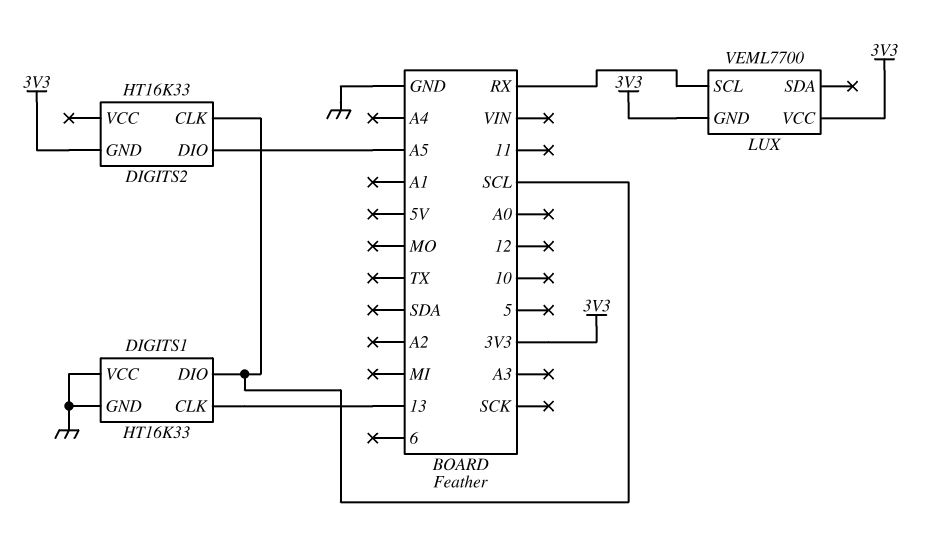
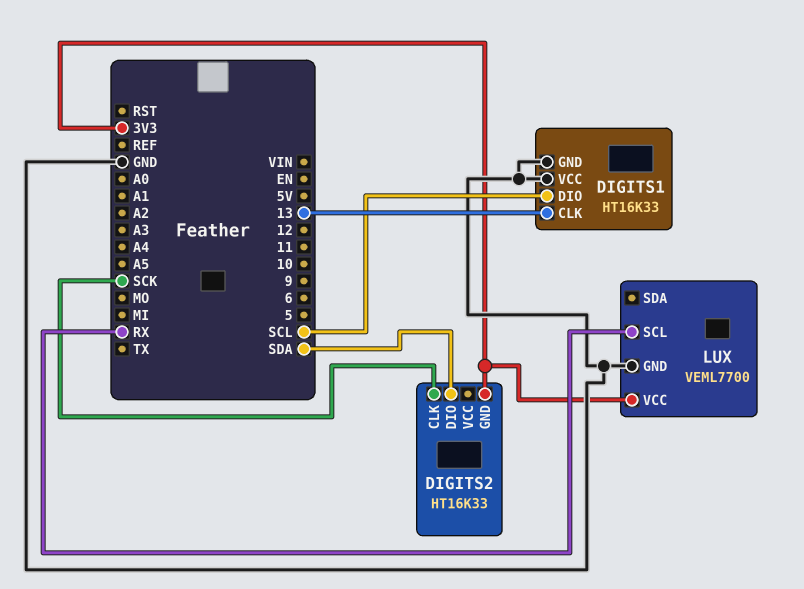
DIGITS2 pin CLK: SCL -> SCK
DIGITS2 pin DIO: A5 -> SDA
LUX pin GND: 3V3 -> GND

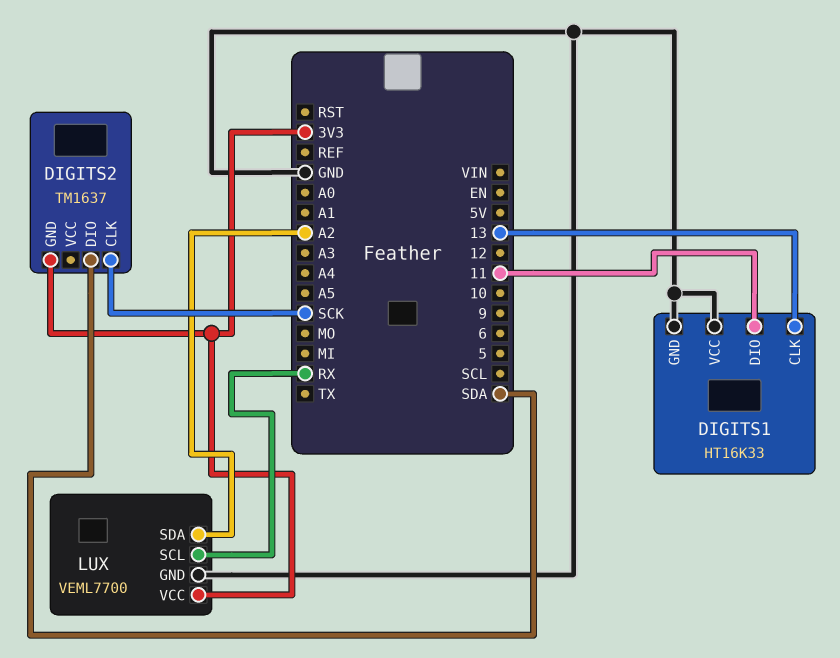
DIGITS1 pin DIO: SCL -> 11
DIGITS2: HT16K33 -> TM1637
LUX pin SDA: none -> A2

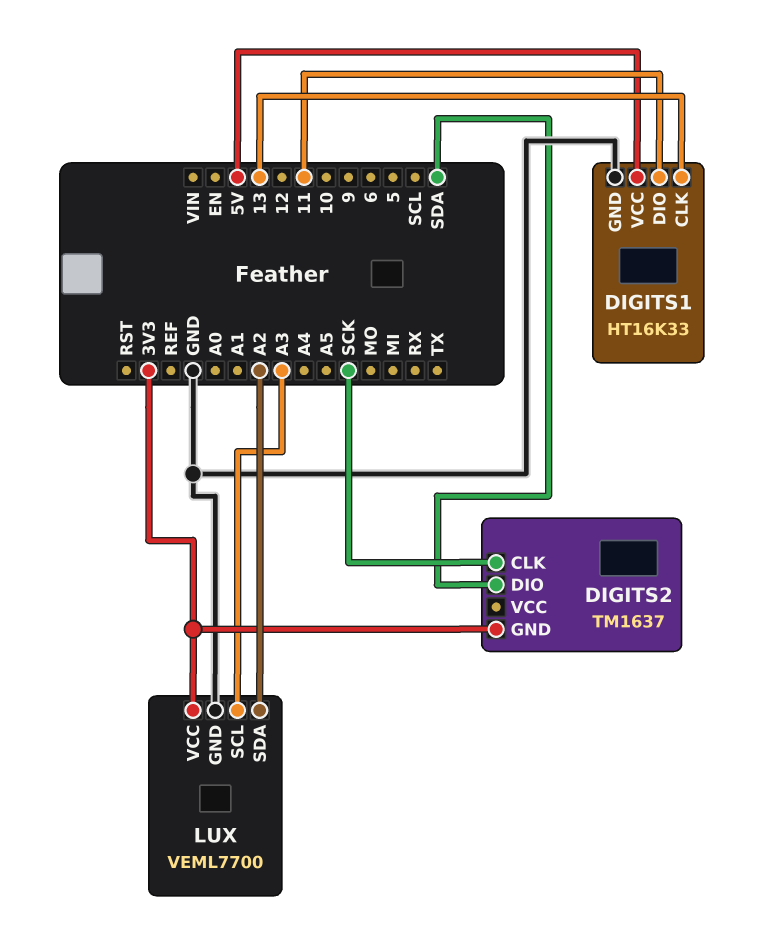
DIGITS1 pin VCC: GND -> 5V
LUX pin SCL: RX -> A3

